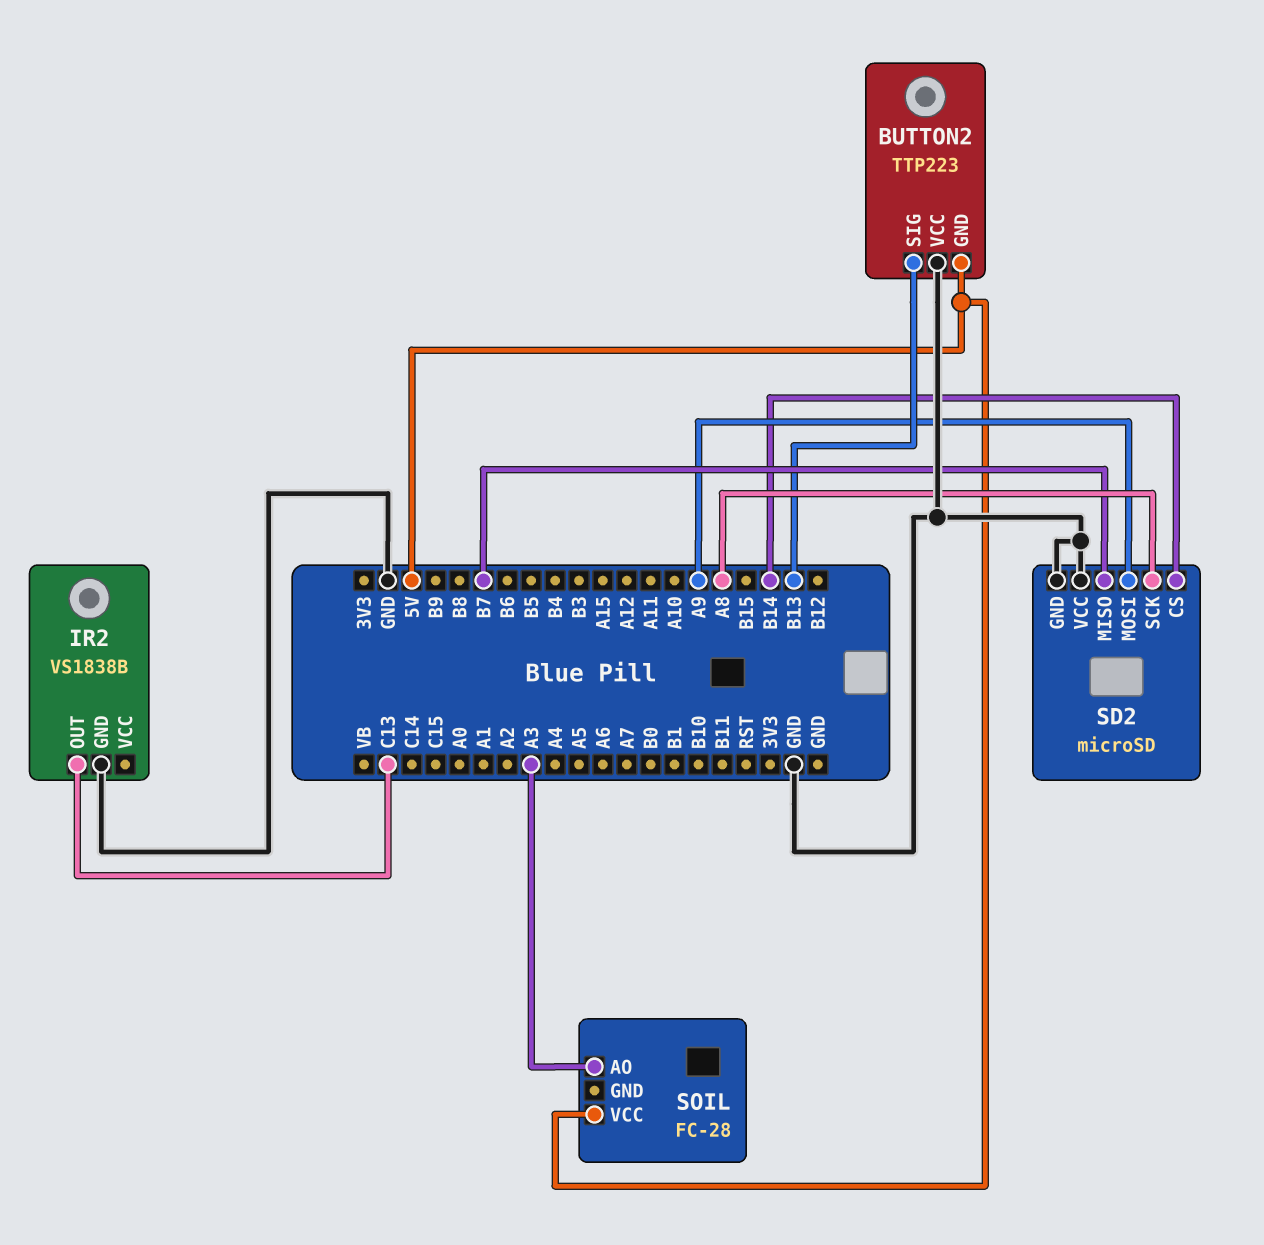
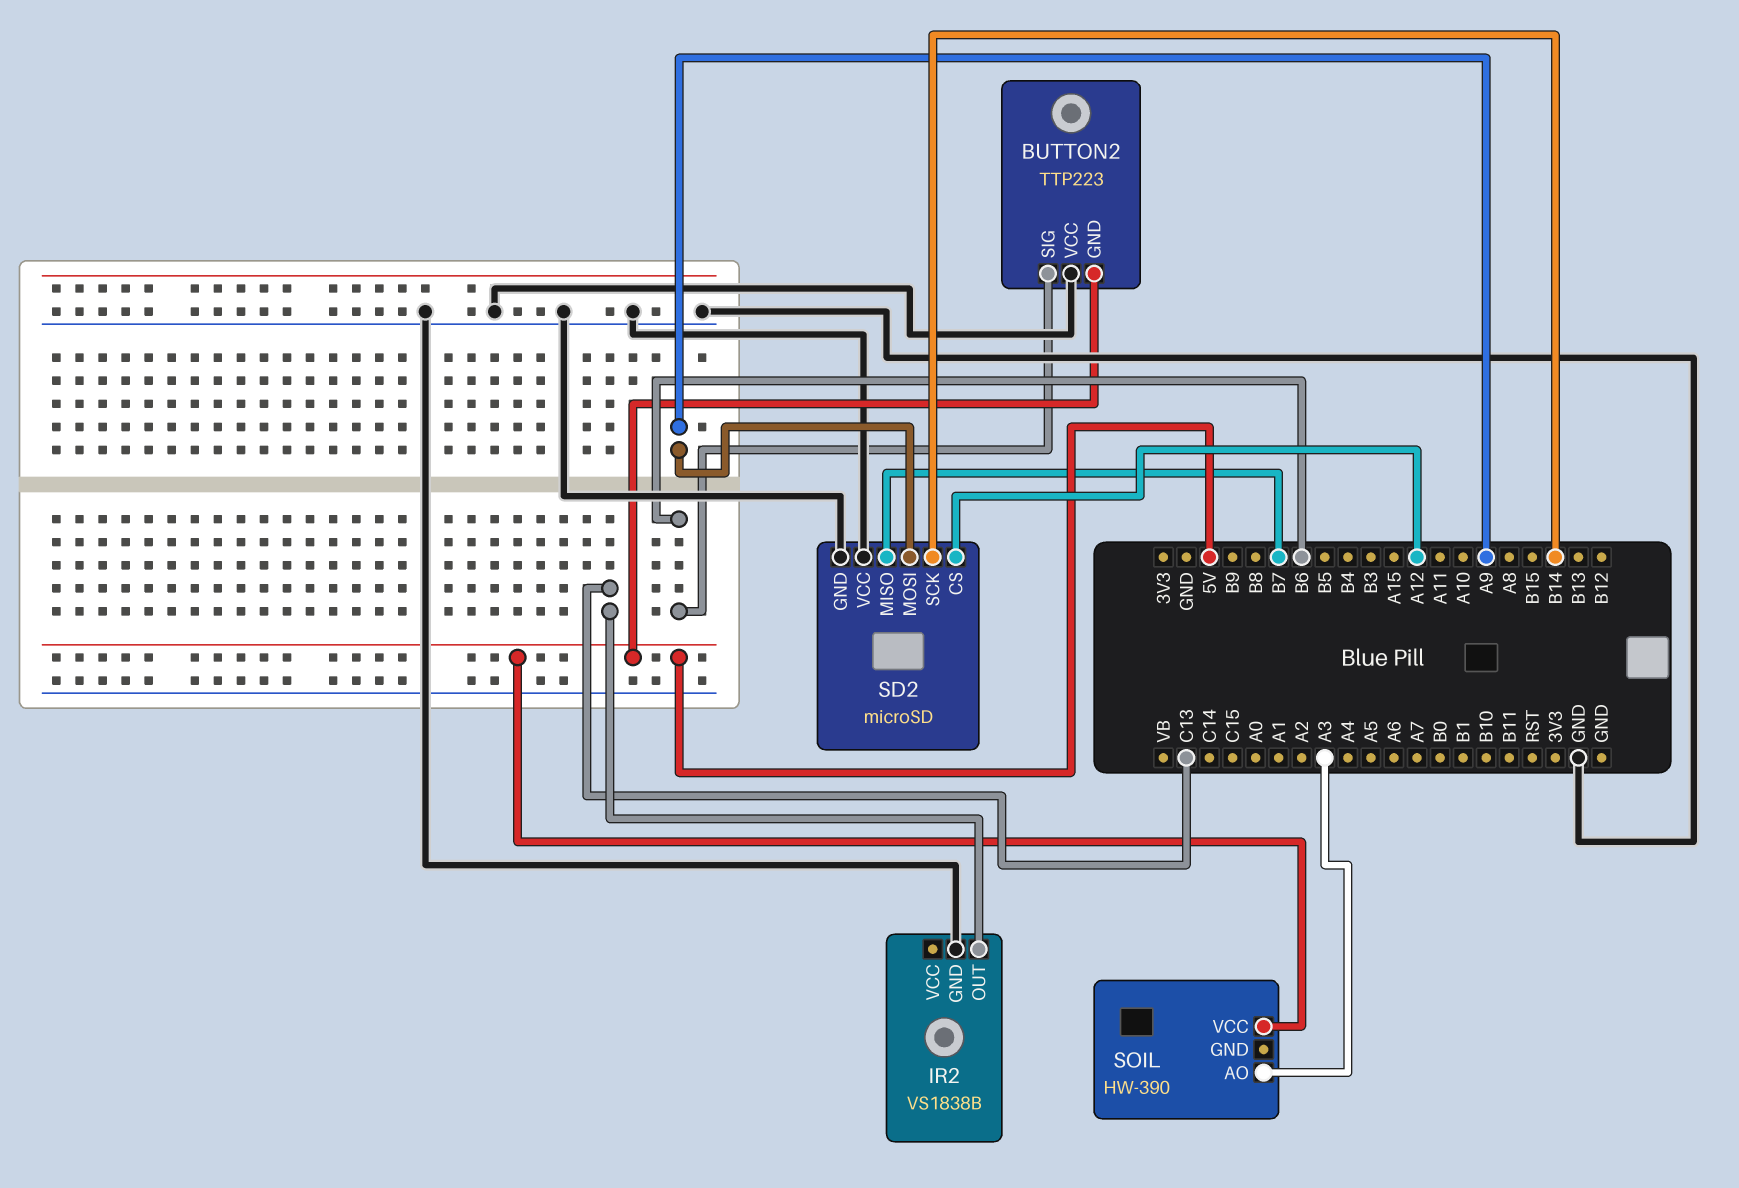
BUTTON2 pin SIG: B13 -> B6
SD2 pin CS: B14 -> A12
SD2 pin SCK: A8 -> B14
SOIL: FC-28 -> HW-390

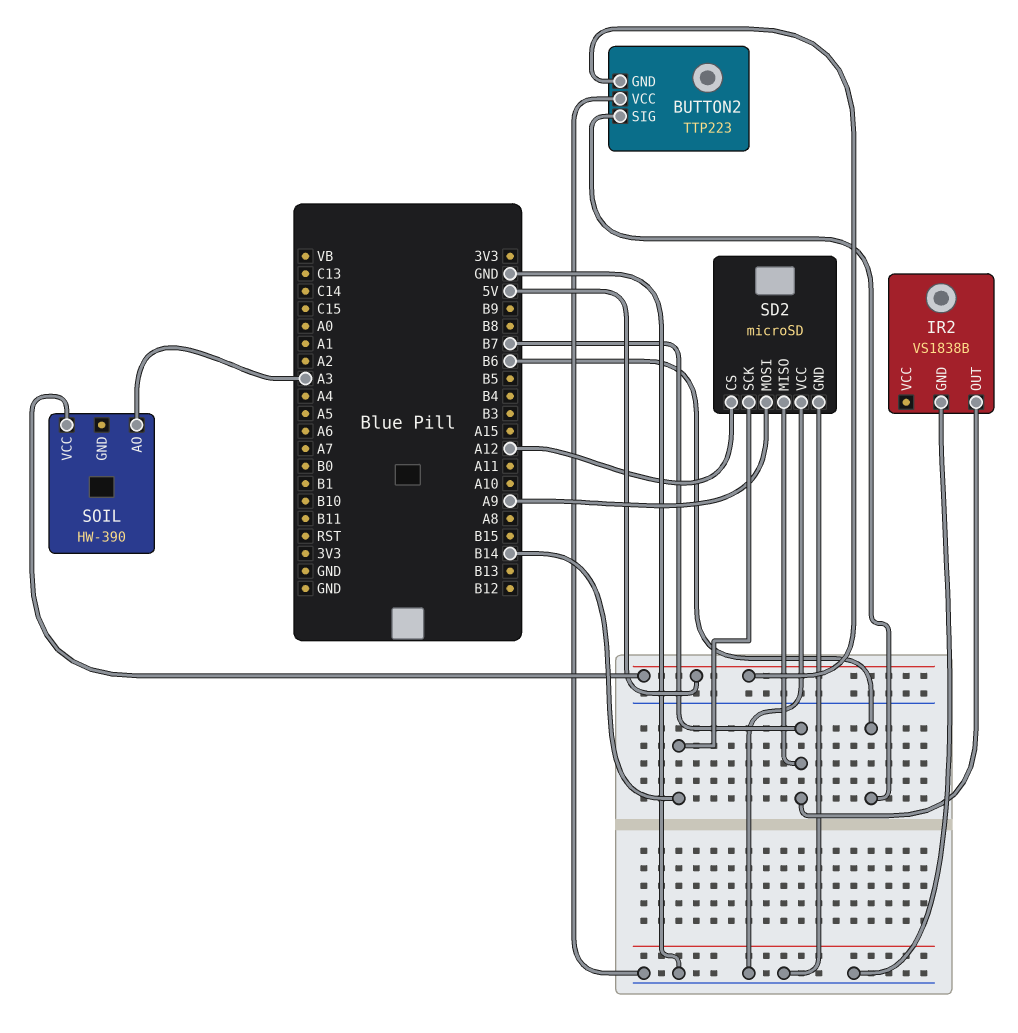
IR2 pin OUT: C13 -> B7

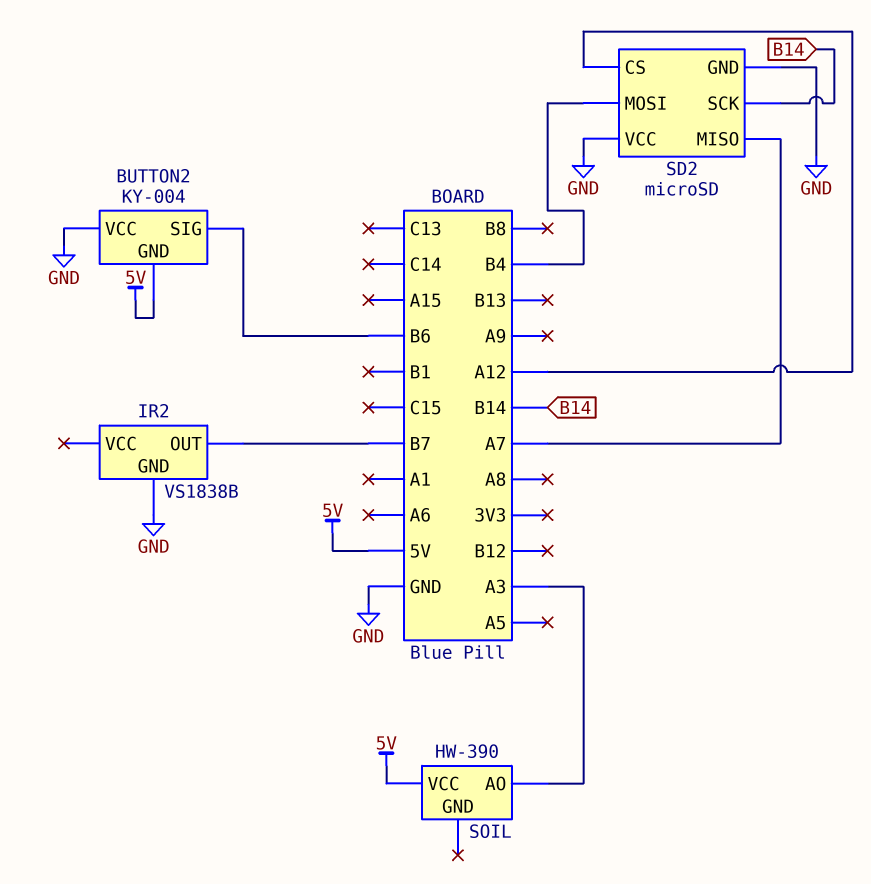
BUTTON2: TTP223 -> KY-004
SD2 pin MISO: B7 -> A7
SD2 pin MOSI: A9 -> B4

